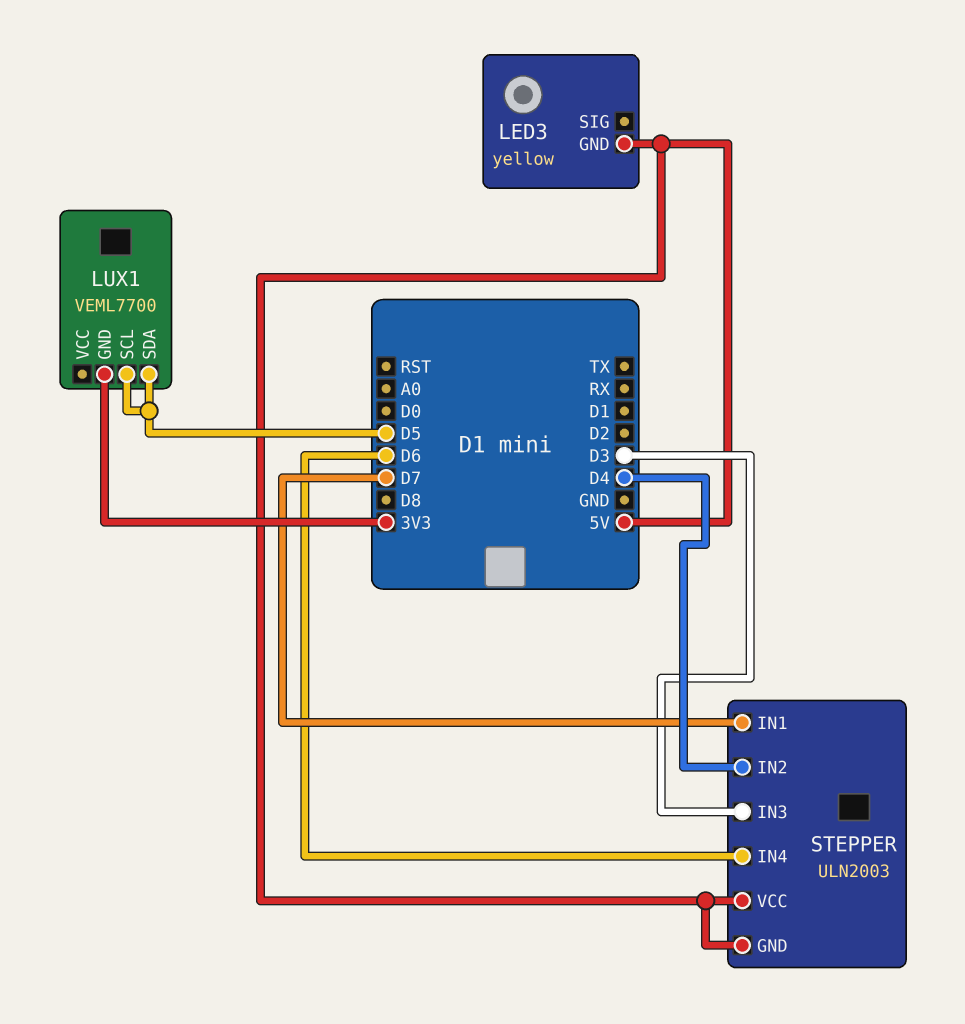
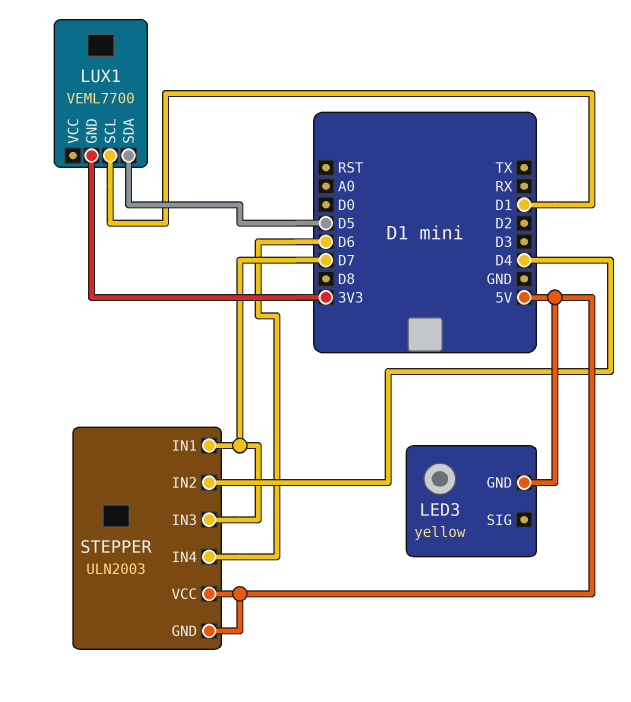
LUX1 pin SCL: D5 -> D1
STEPPER pin IN3: D3 -> D7

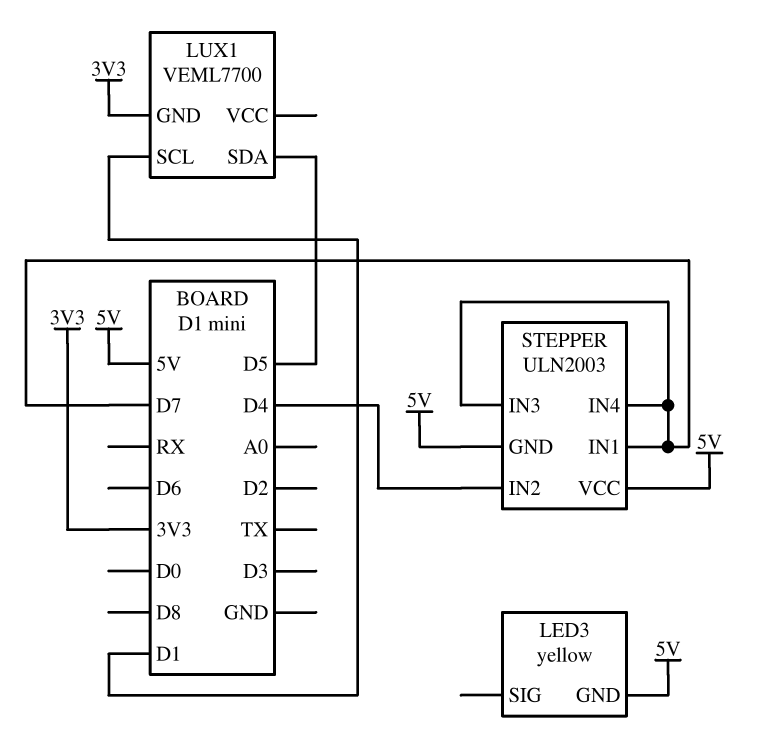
STEPPER pin IN4: D6 -> D7

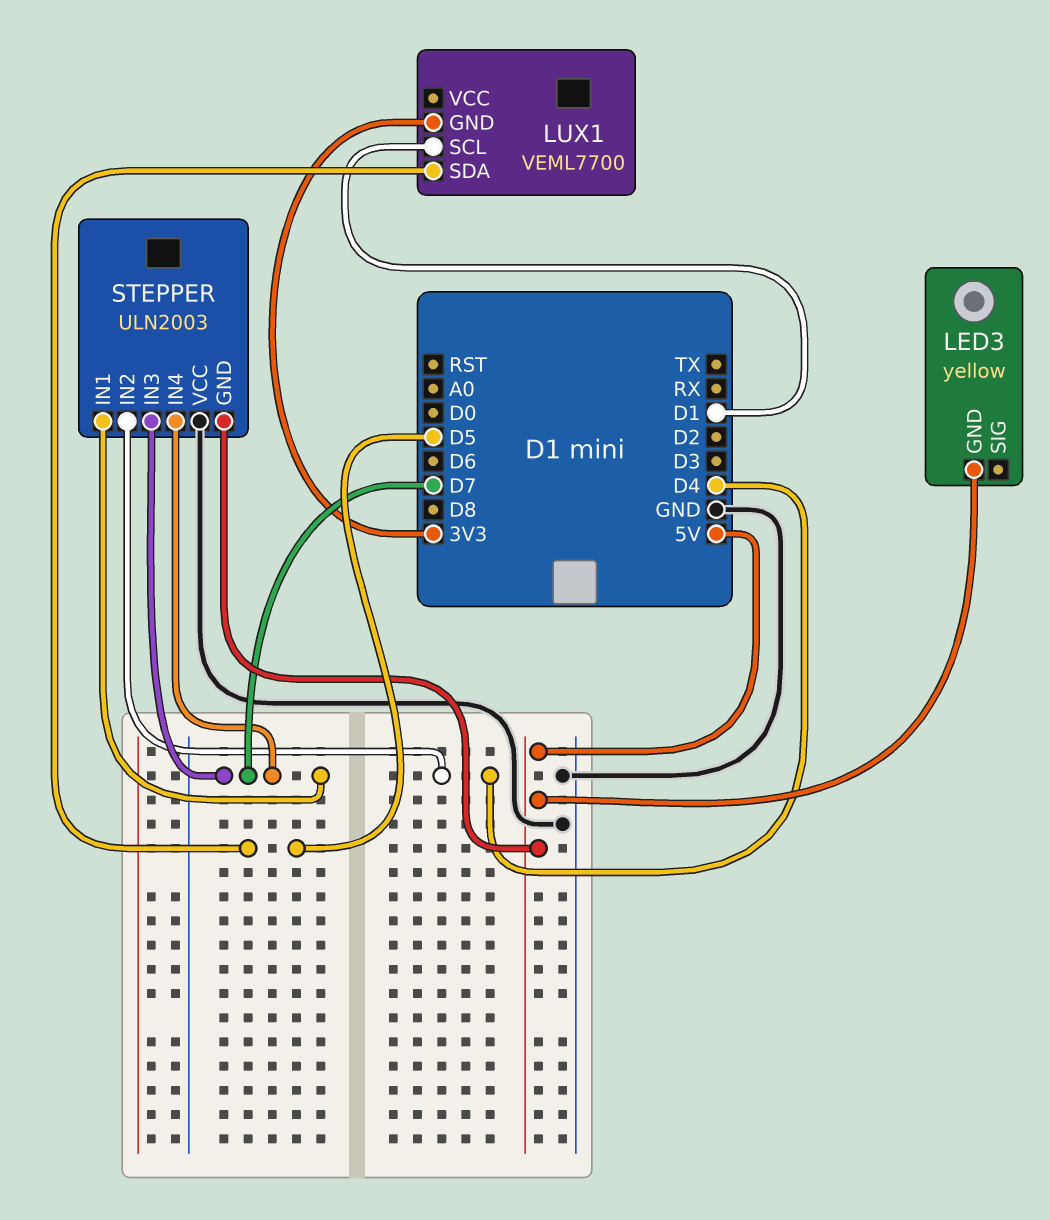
STEPPER pin VCC: 5V -> GND

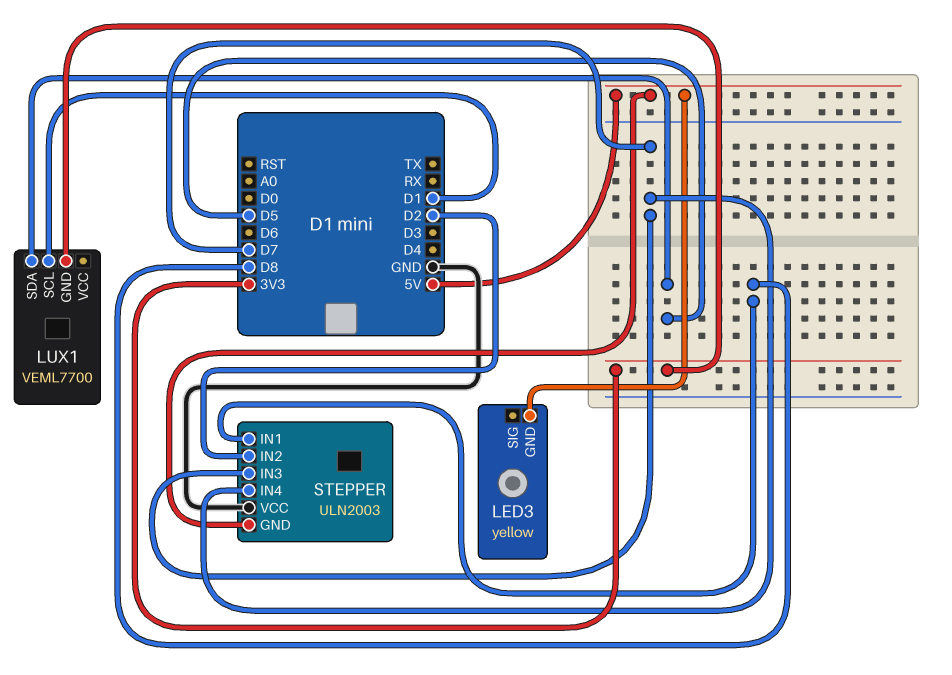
STEPPER pin IN1: D7 -> D8
STEPPER pin IN2: D4 -> D2

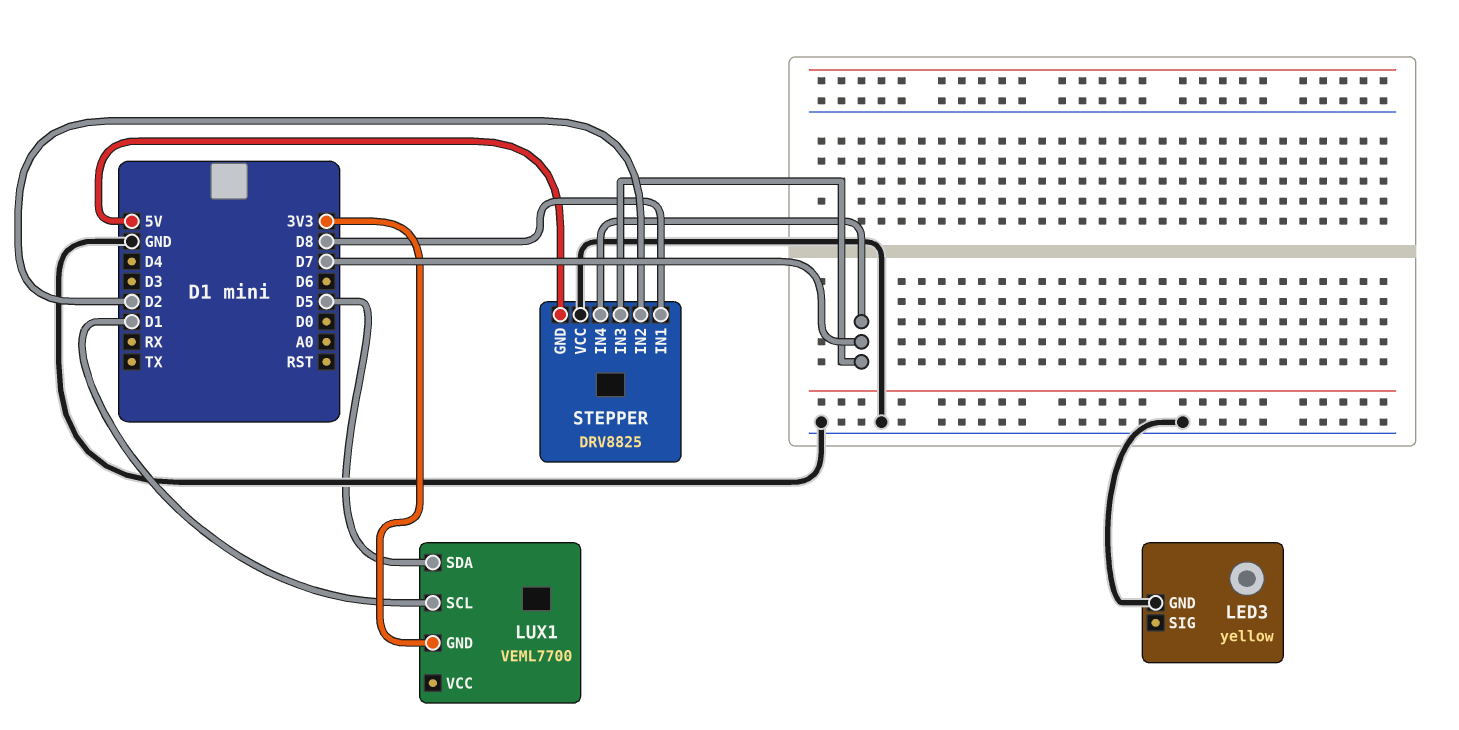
LED3 pin GND: 5V -> GND
STEPPER: ULN2003 -> DRV8825

